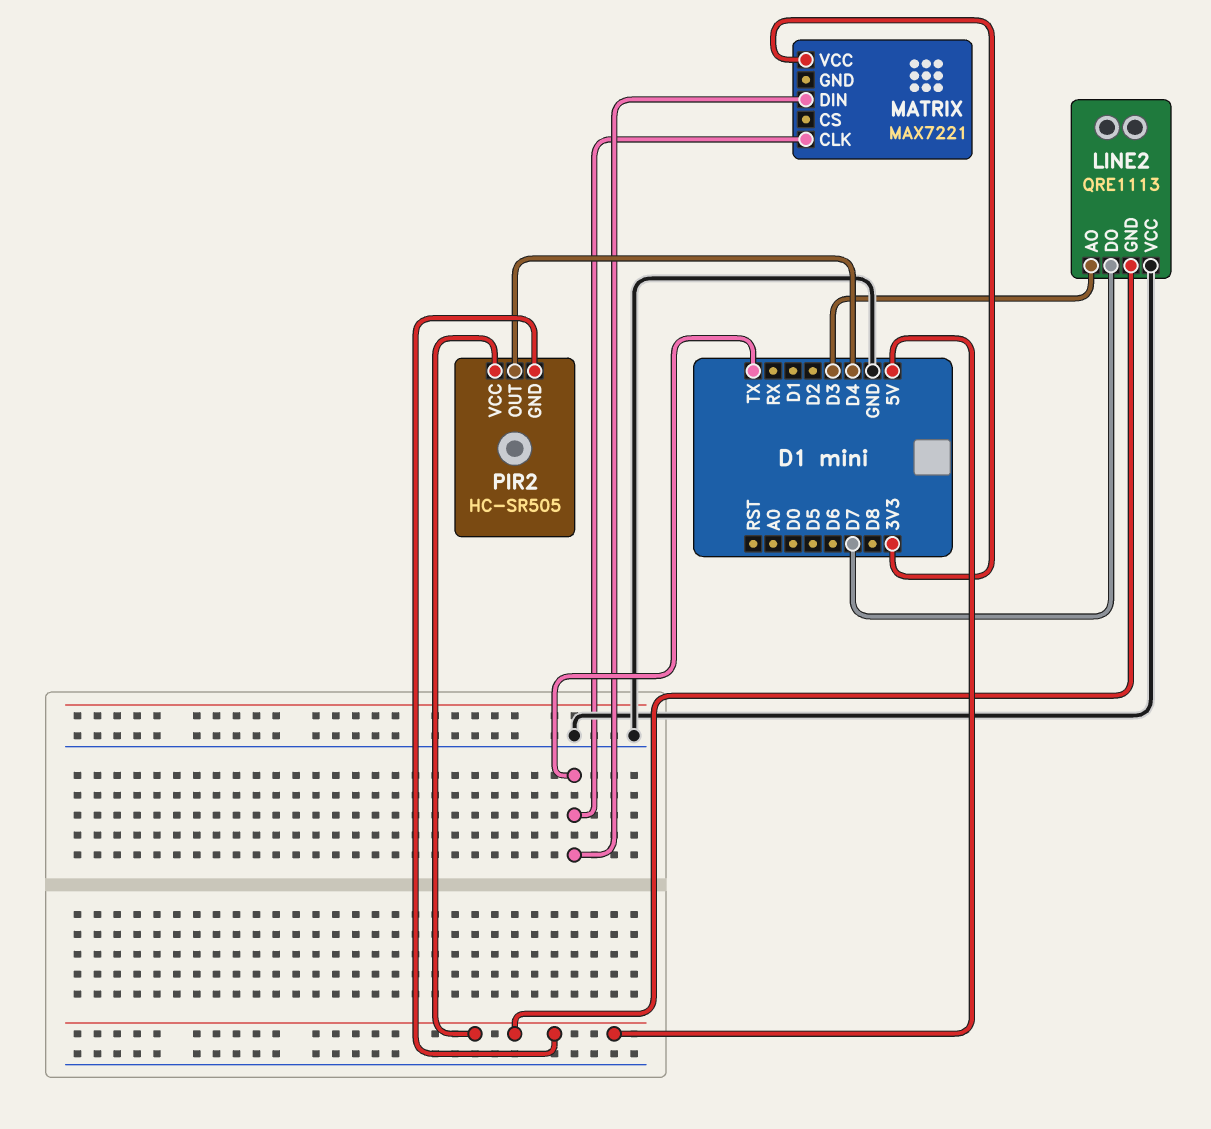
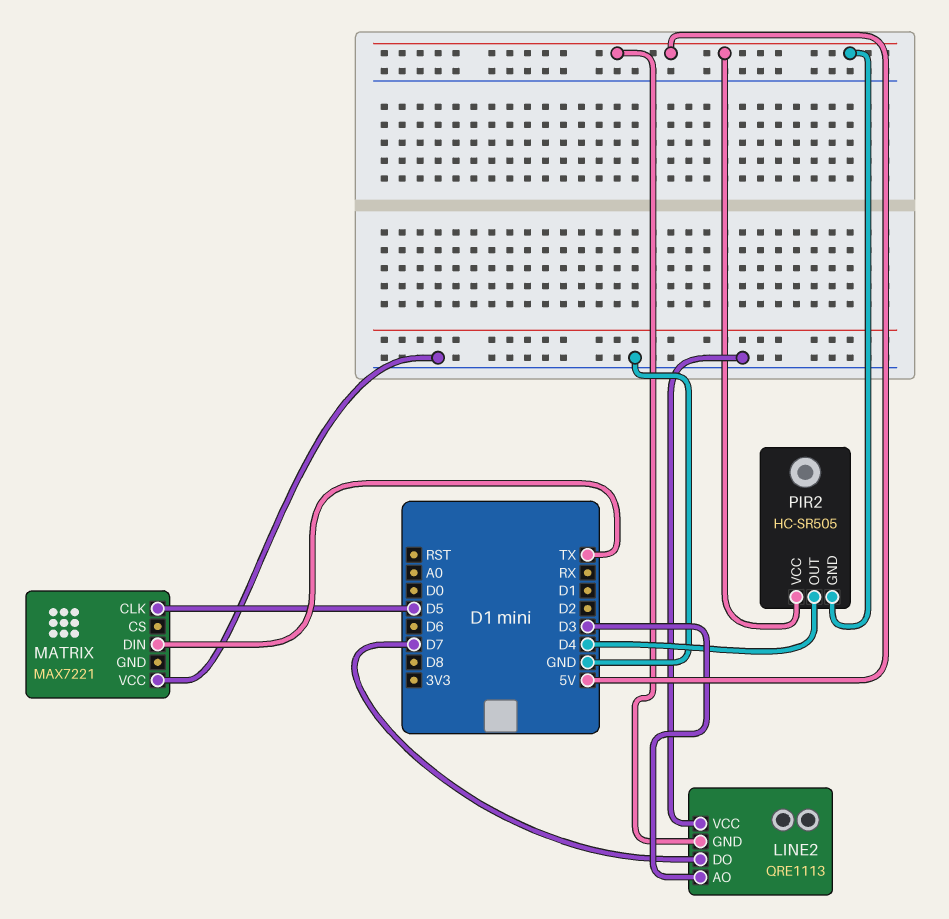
MATRIX pin CLK: TX -> D5
MATRIX pin VCC: 3V3 -> GND

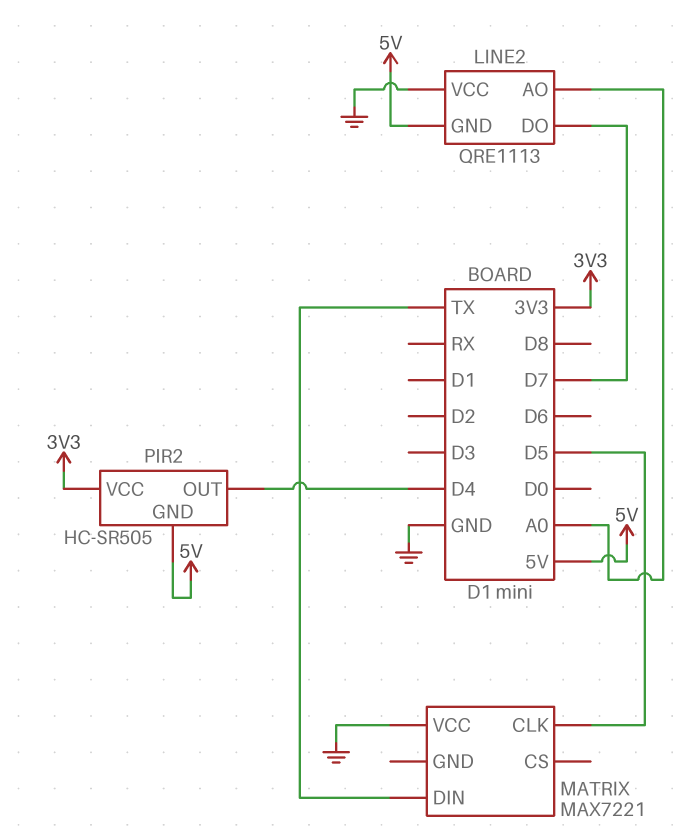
LINE2 pin AO: D3 -> A0
PIR2 pin VCC: 5V -> 3V3

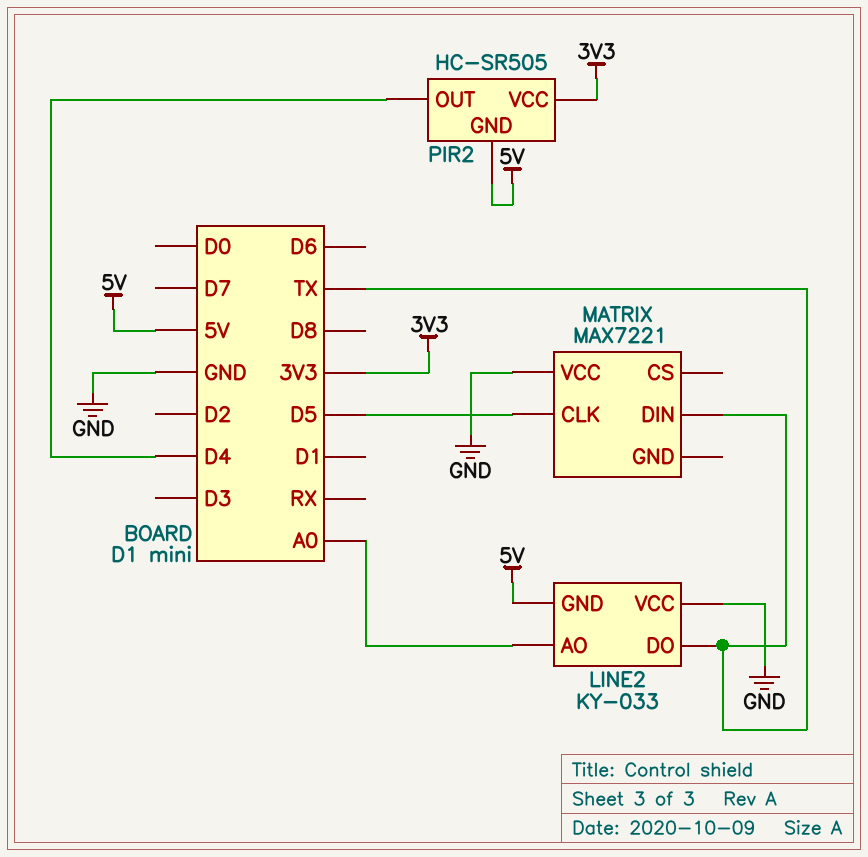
LINE2: QRE1113 -> KY-033
LINE2 pin DO: D7 -> TX

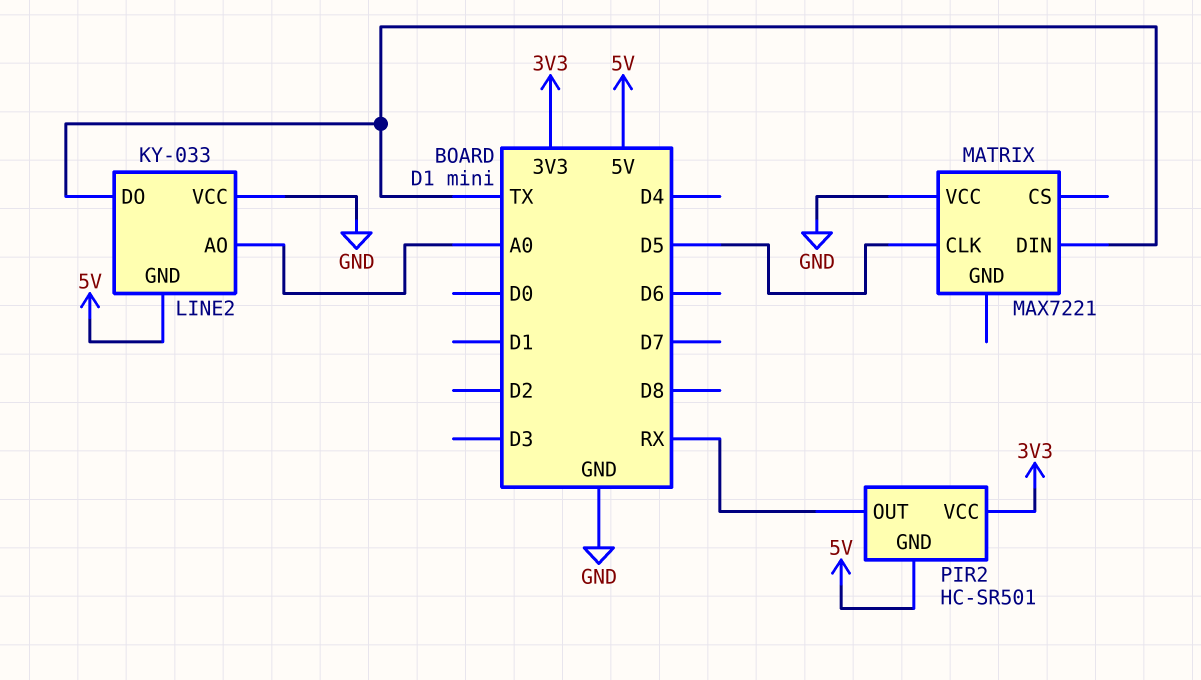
PIR2: HC-SR505 -> HC-SR501
PIR2 pin OUT: D4 -> RX

